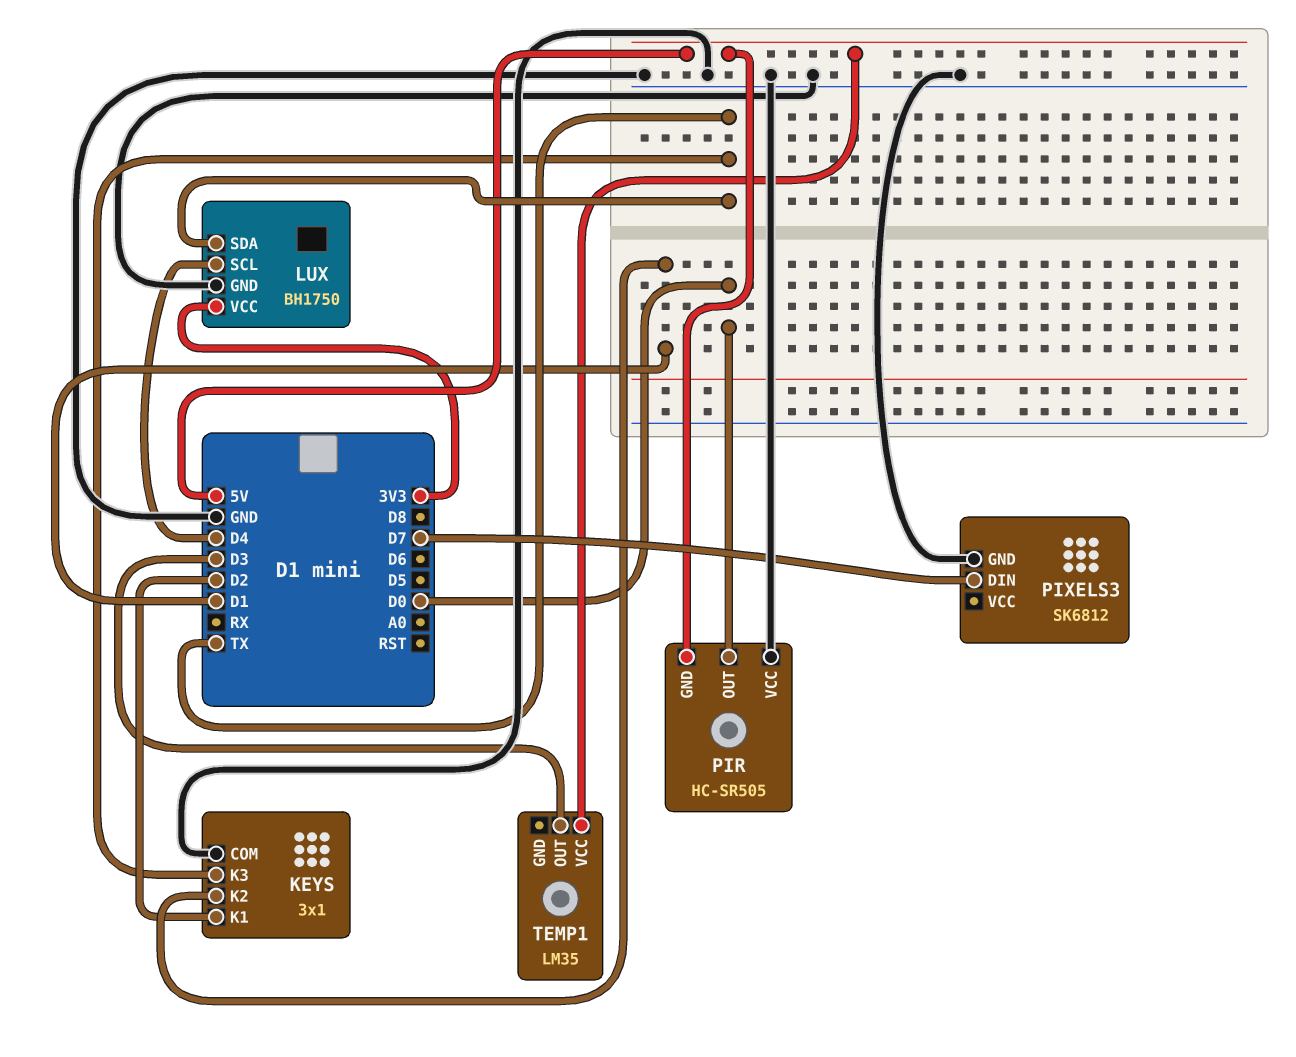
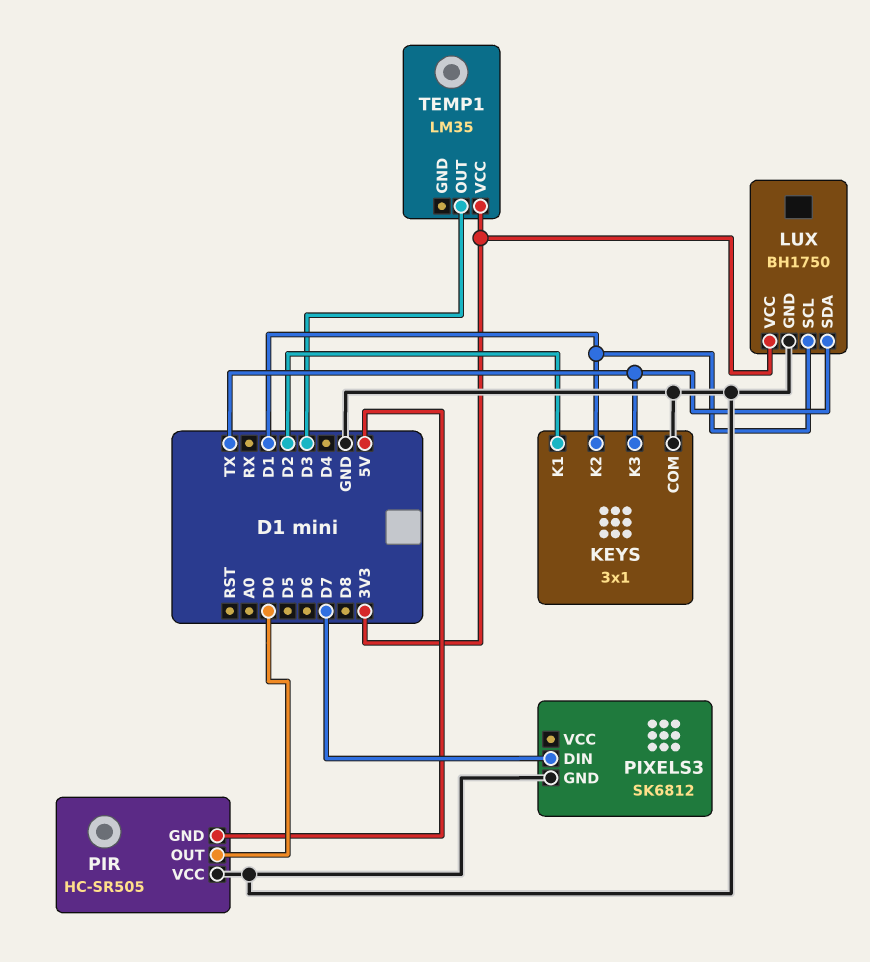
LUX pin SCL: D4 -> D1
TEMP1 pin VCC: 5V -> 3V3

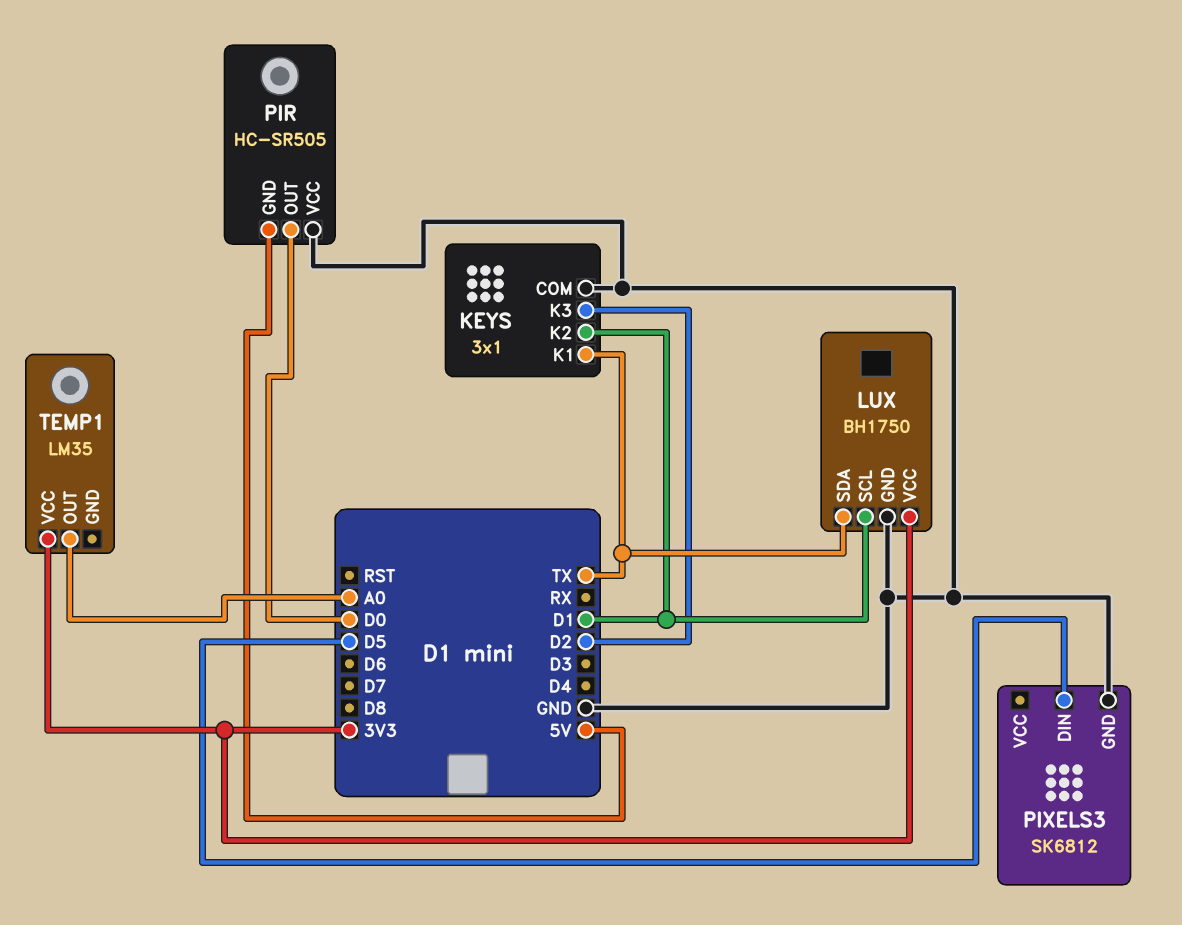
KEYS pin K1: D2 -> TX
KEYS pin K3: TX -> D2
PIXELS3 pin DIN: D7 -> D5
TEMP1 pin OUT: D3 -> A0

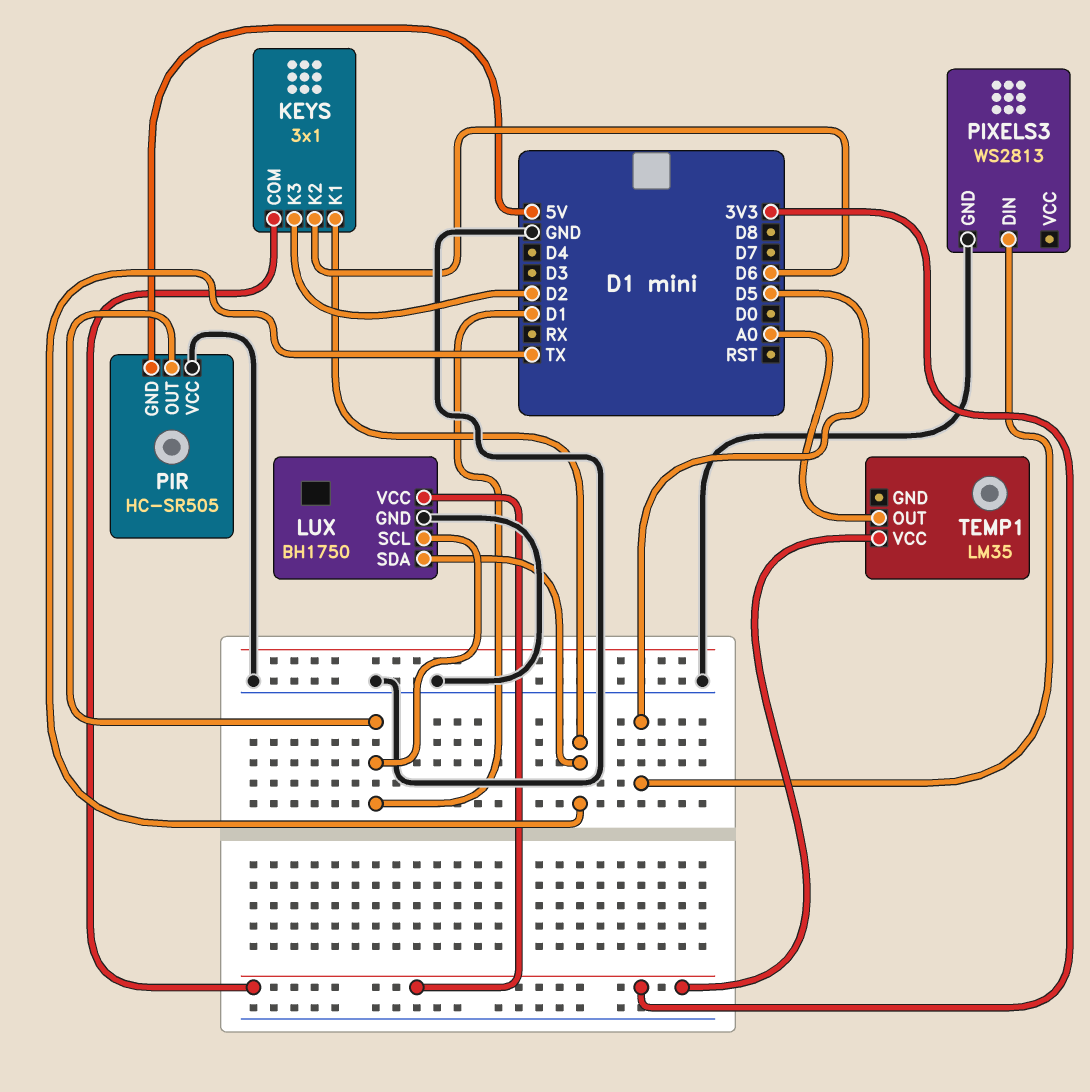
KEYS pin COM: GND -> 3V3
KEYS pin K2: D1 -> D6
PIR pin OUT: D0 -> D1
PIXELS3: SK6812 -> WS2813

